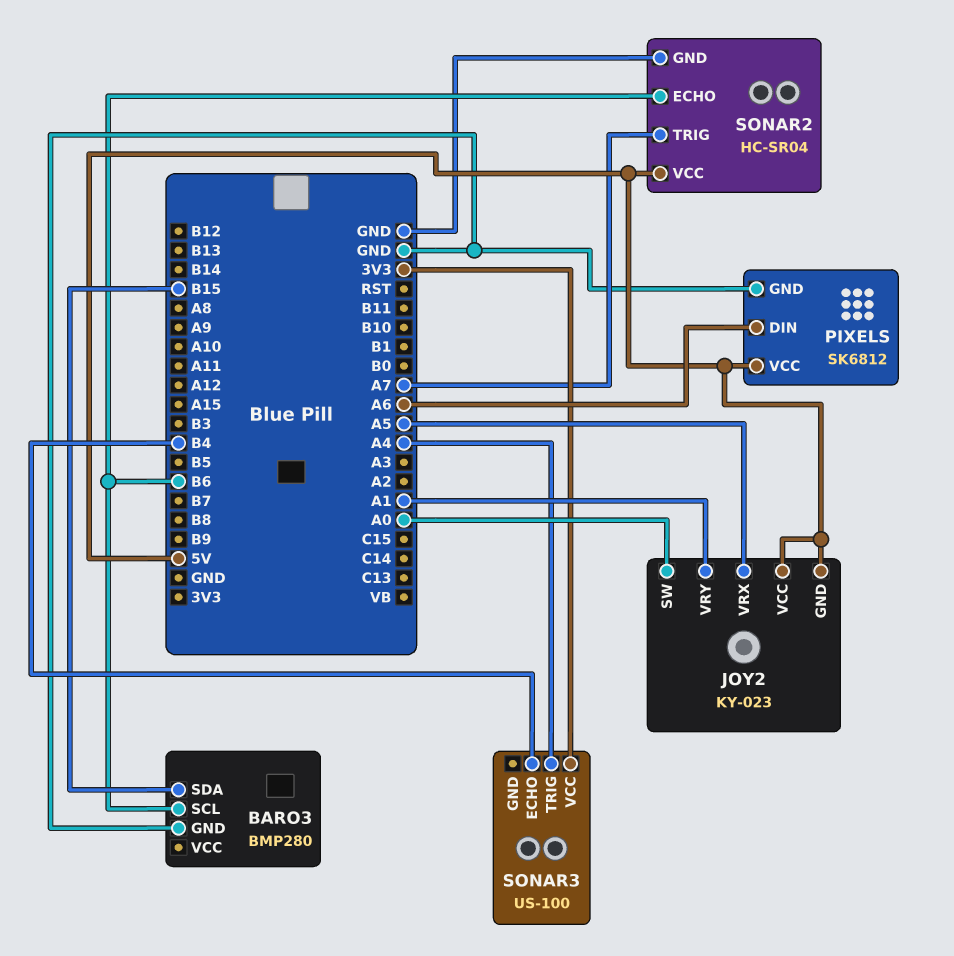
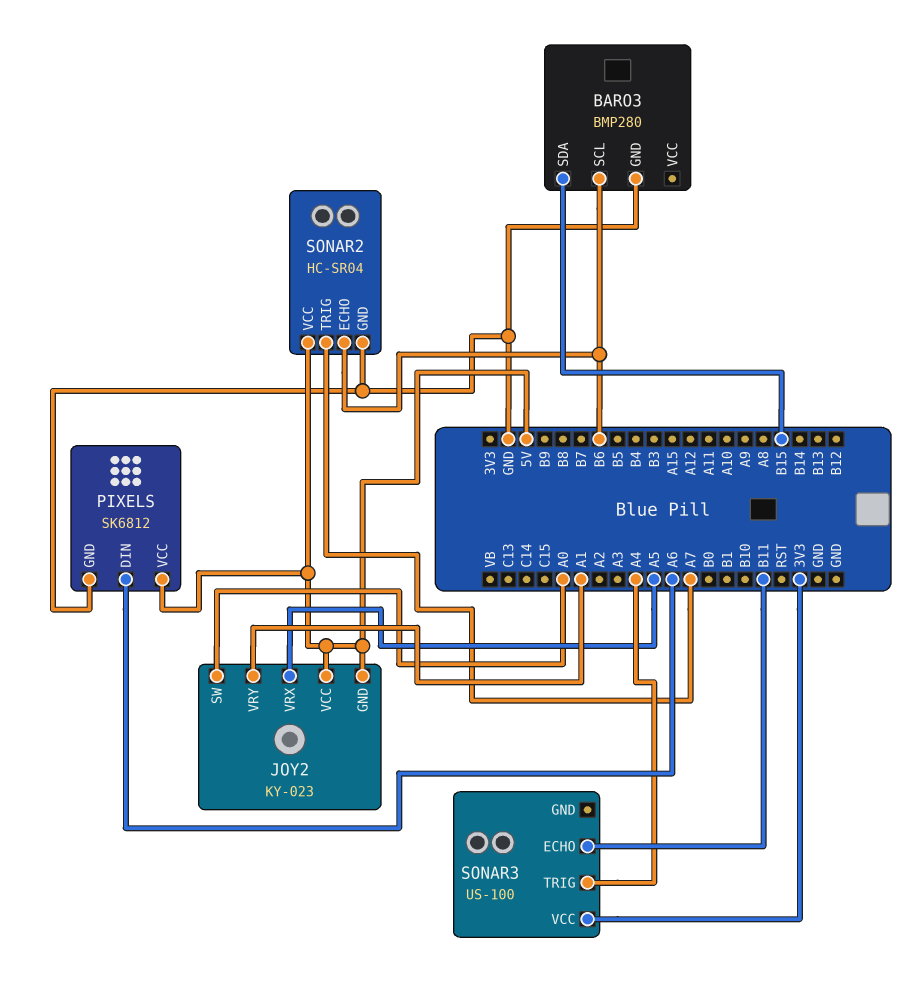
SONAR3 pin ECHO: B4 -> B11

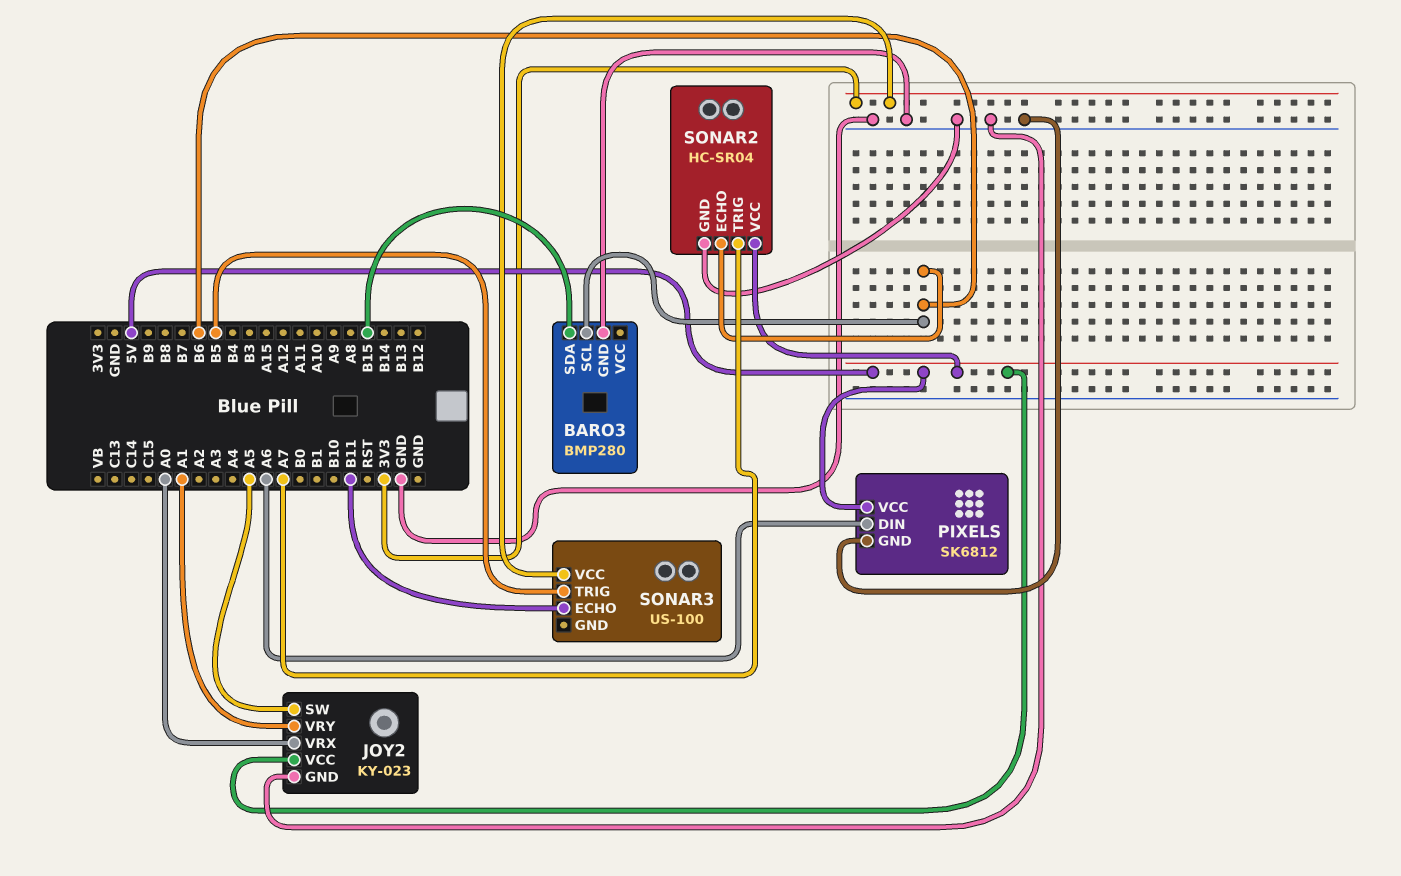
JOY2 pin GND: 5V -> GND
JOY2 pin SW: A0 -> A5
JOY2 pin VRX: A5 -> A0
SONAR3 pin TRIG: A4 -> B5

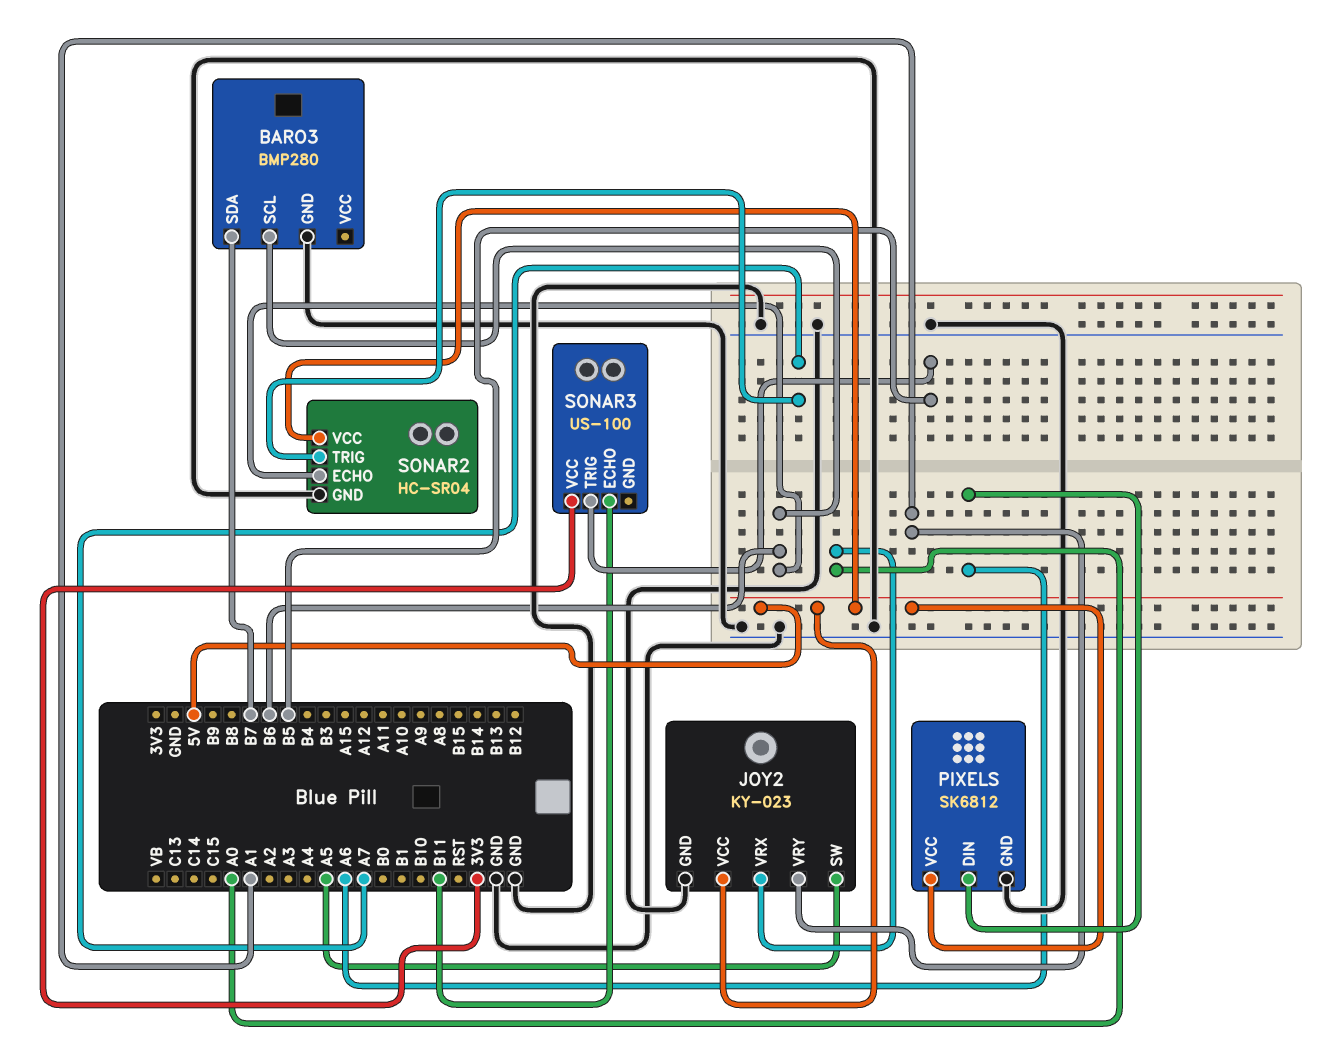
BARO3 pin SDA: B15 -> B7

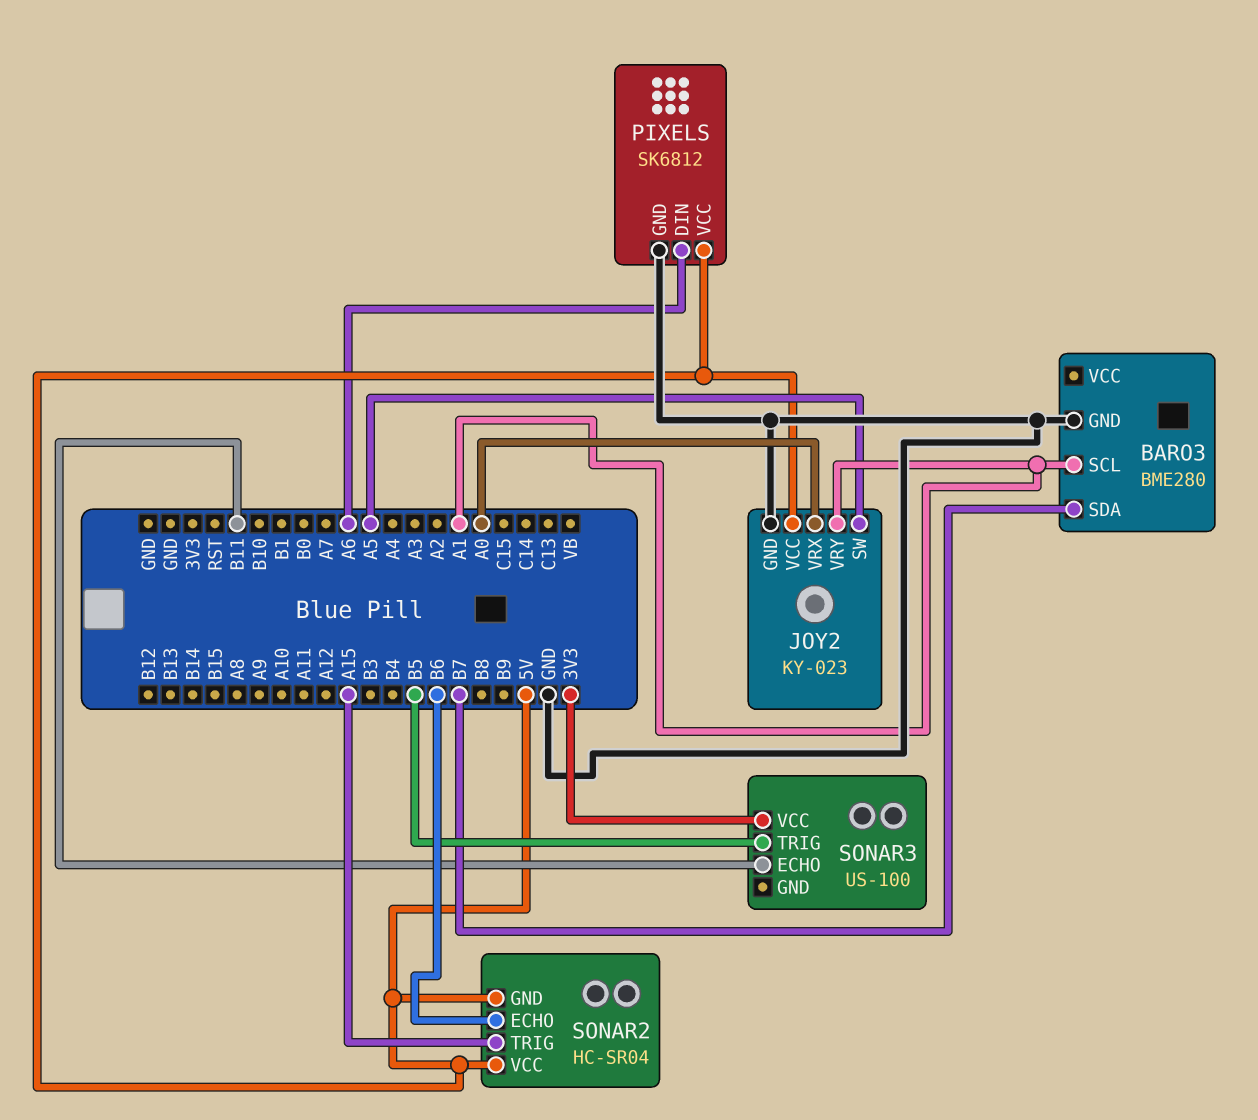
BARO3: BMP280 -> BME280
BARO3 pin SCL: B6 -> A1
SONAR2 pin GND: GND -> 5V
SONAR2 pin TRIG: A7 -> A15

